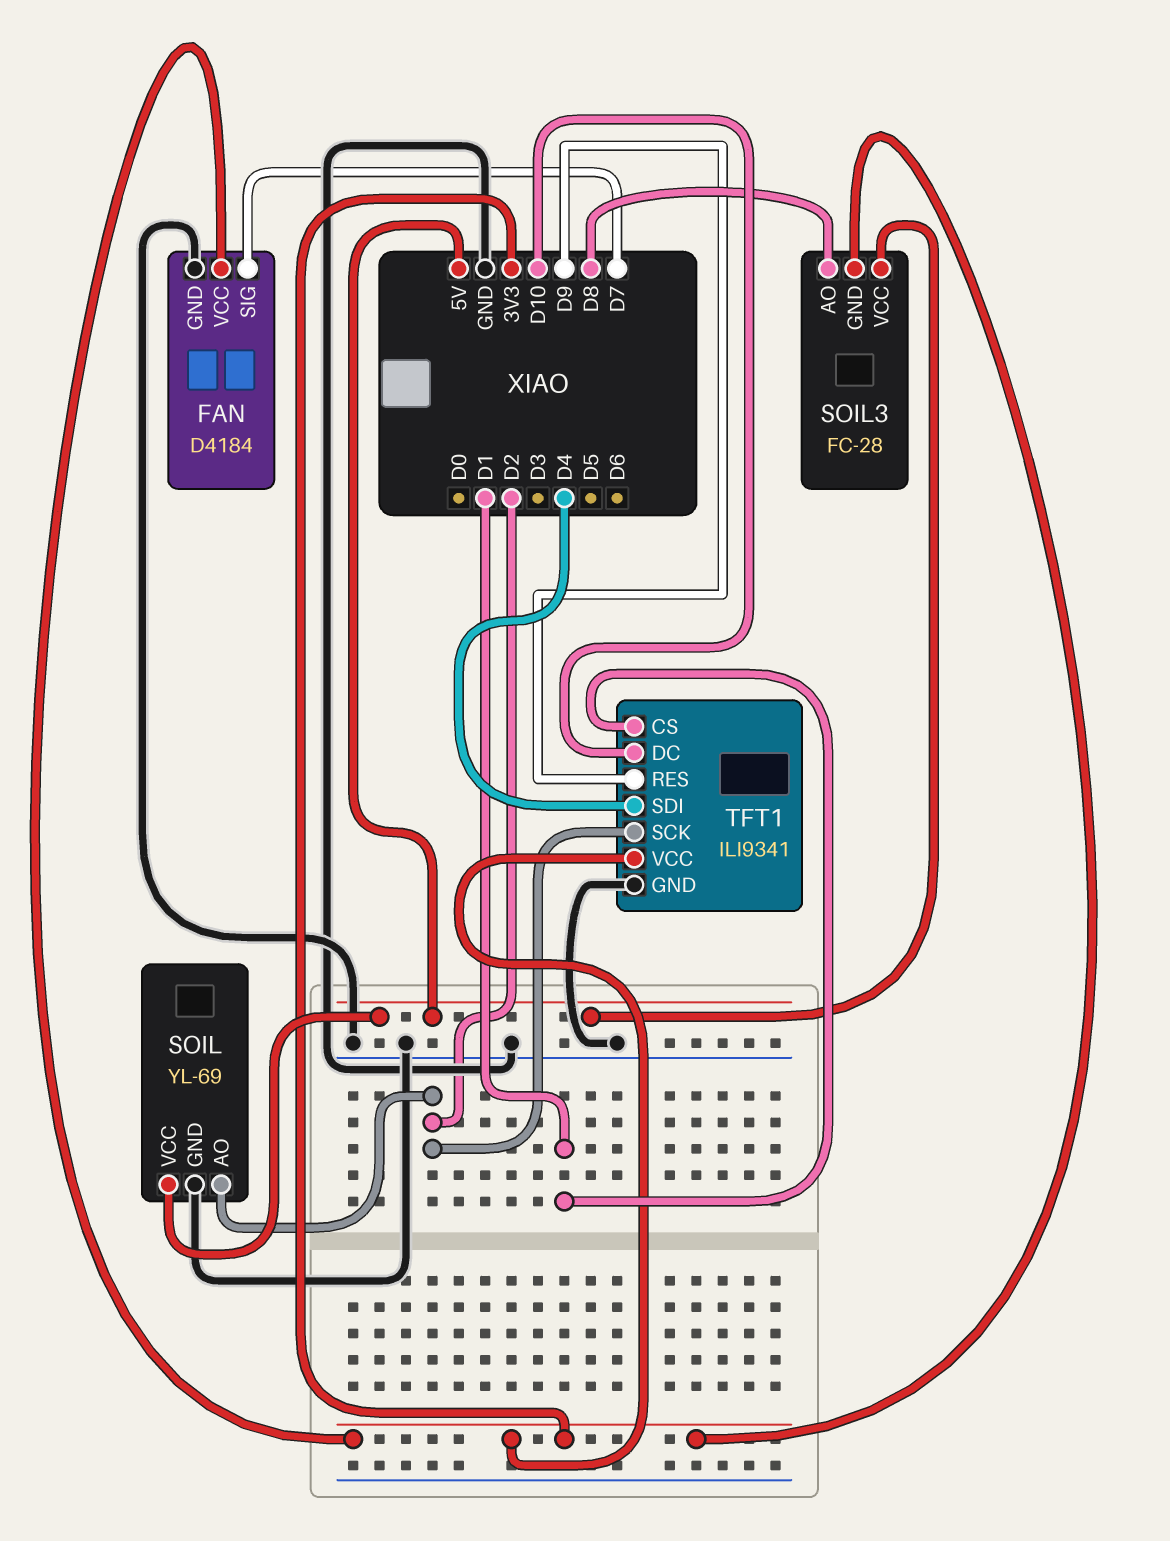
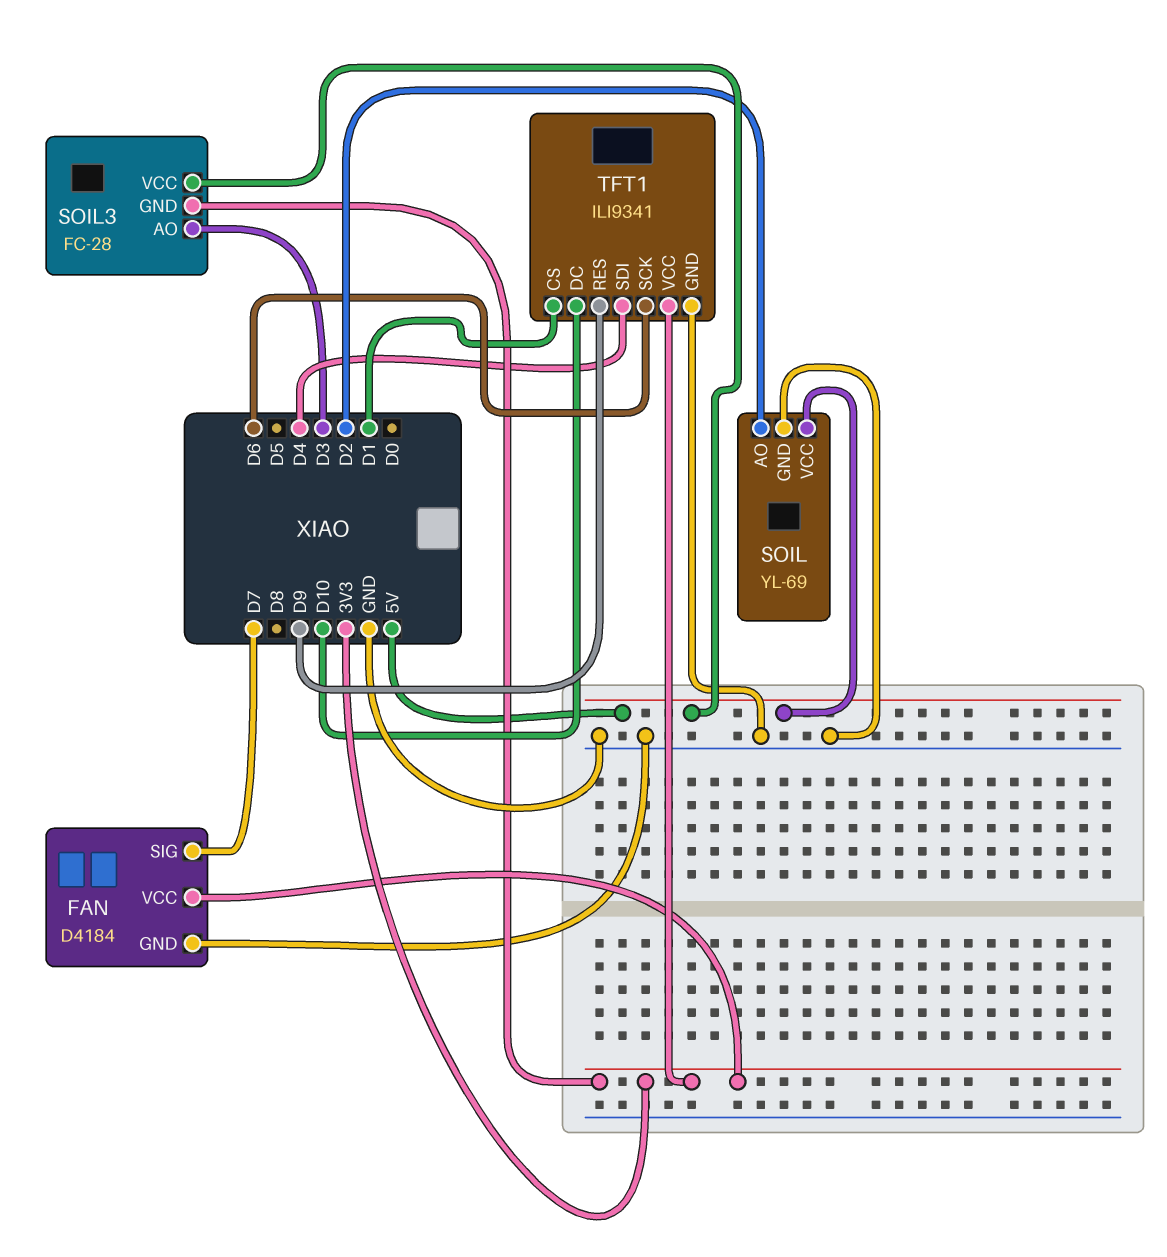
SOIL3 pin AO: D8 -> D3
TFT1 pin SCK: D2 -> D6

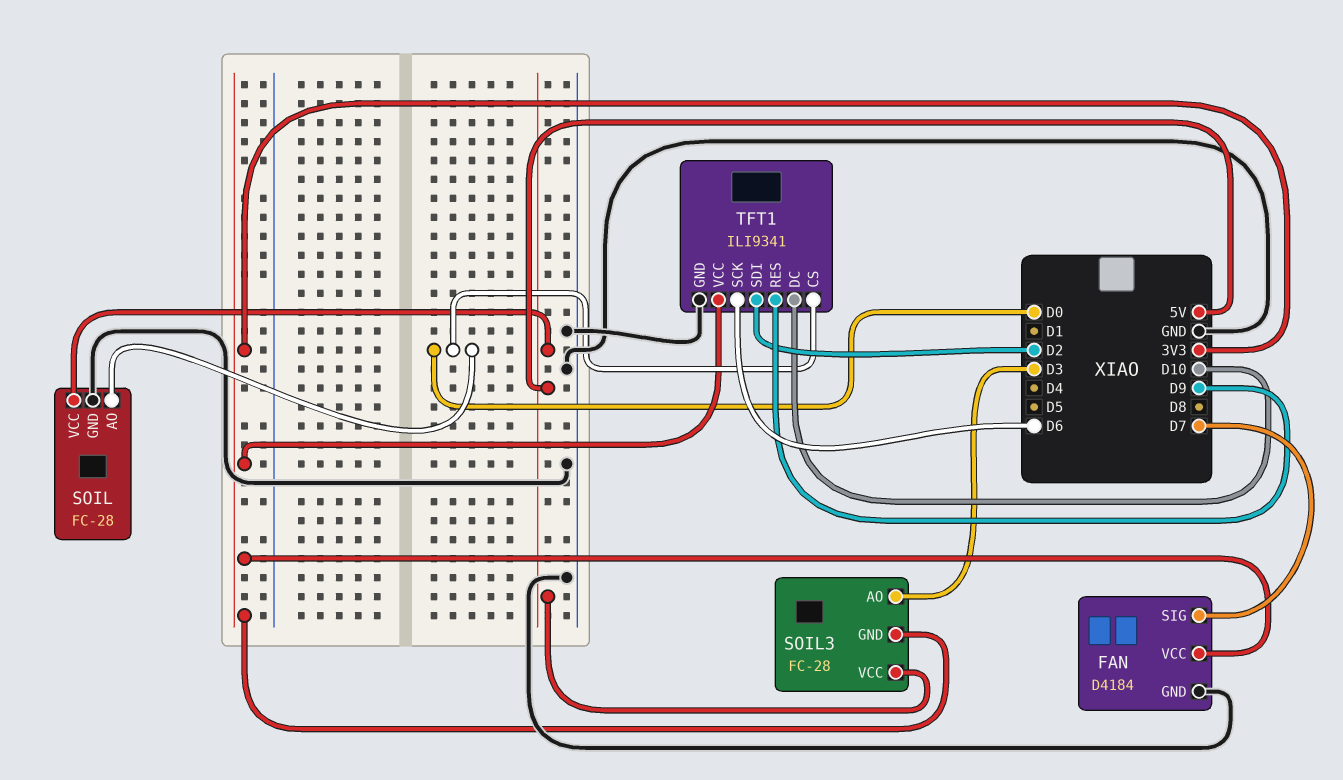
SOIL: YL-69 -> FC-28
SOIL pin AO: D2 -> D0
TFT1 pin CS: D1 -> D0
TFT1 pin SDI: D4 -> D2

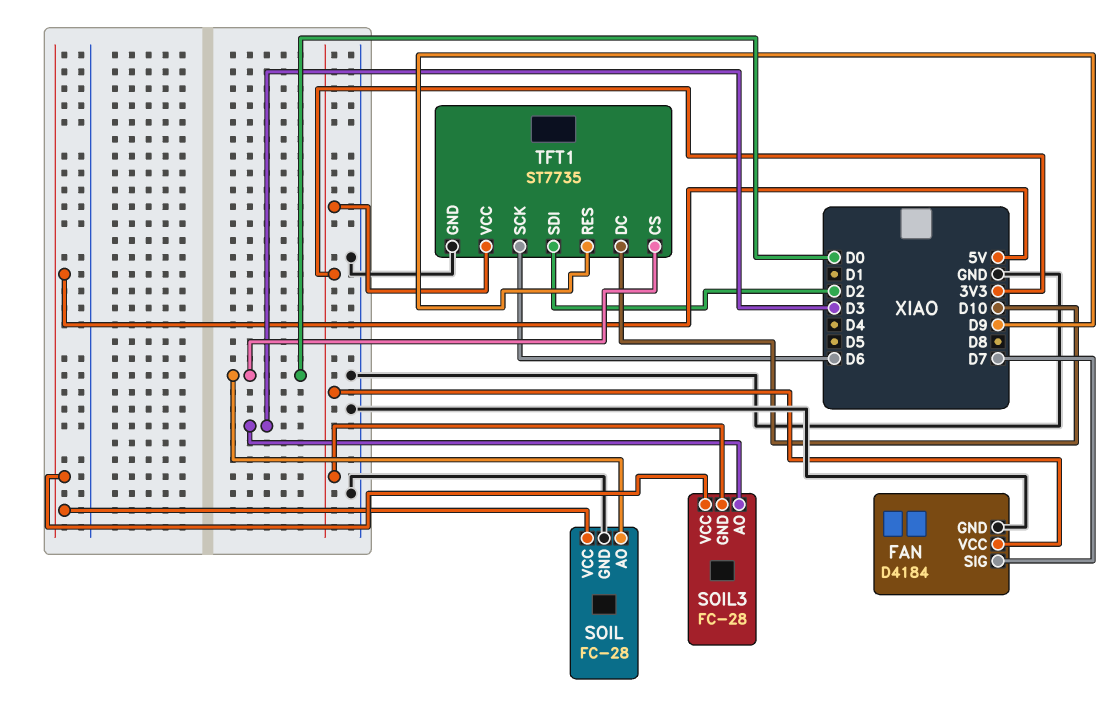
TFT1: ILI9341 -> ST7735

